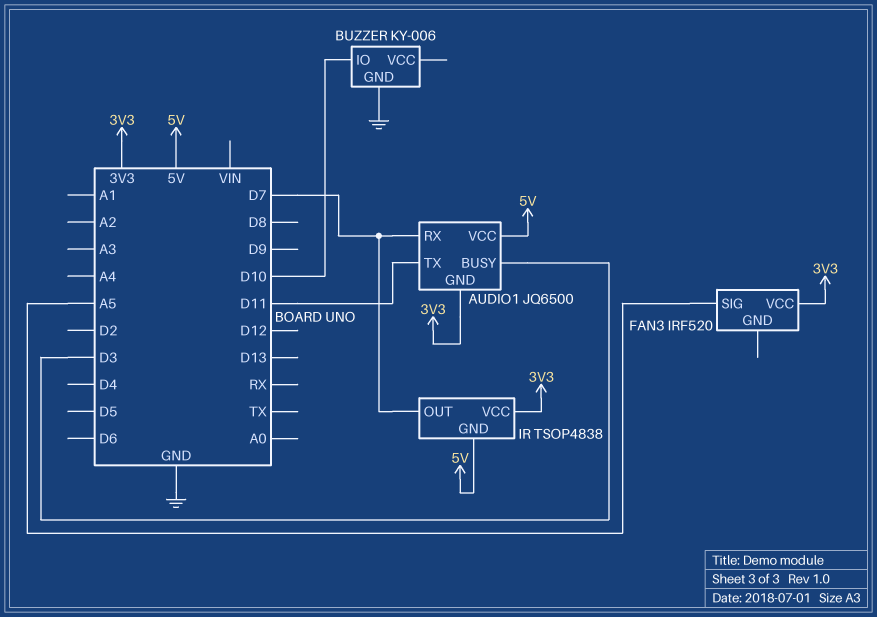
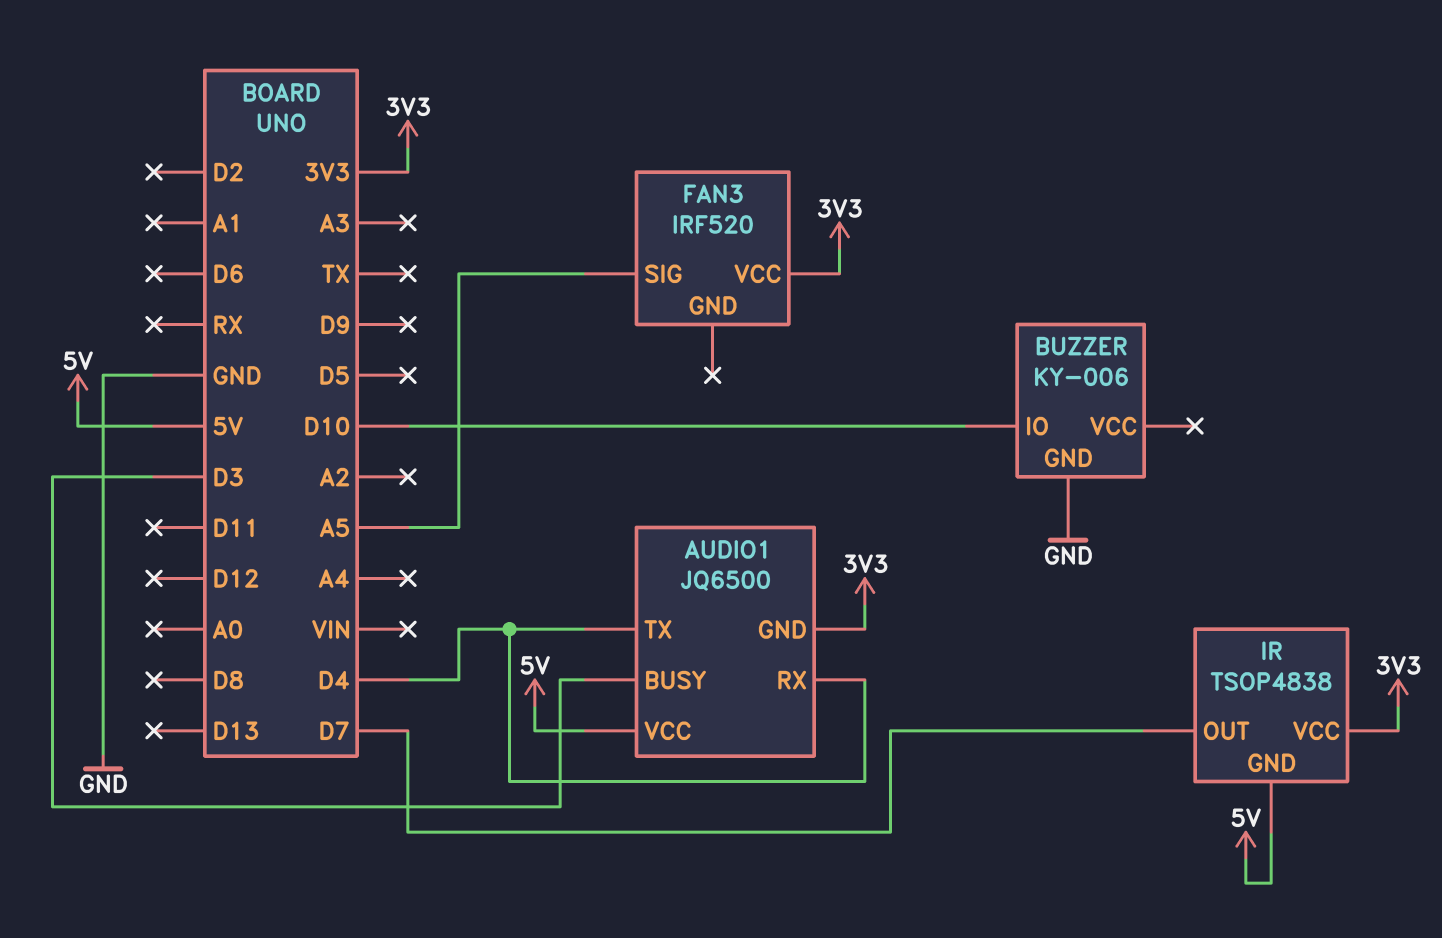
AUDIO1 pin RX: D7 -> D4
AUDIO1 pin TX: D11 -> D4

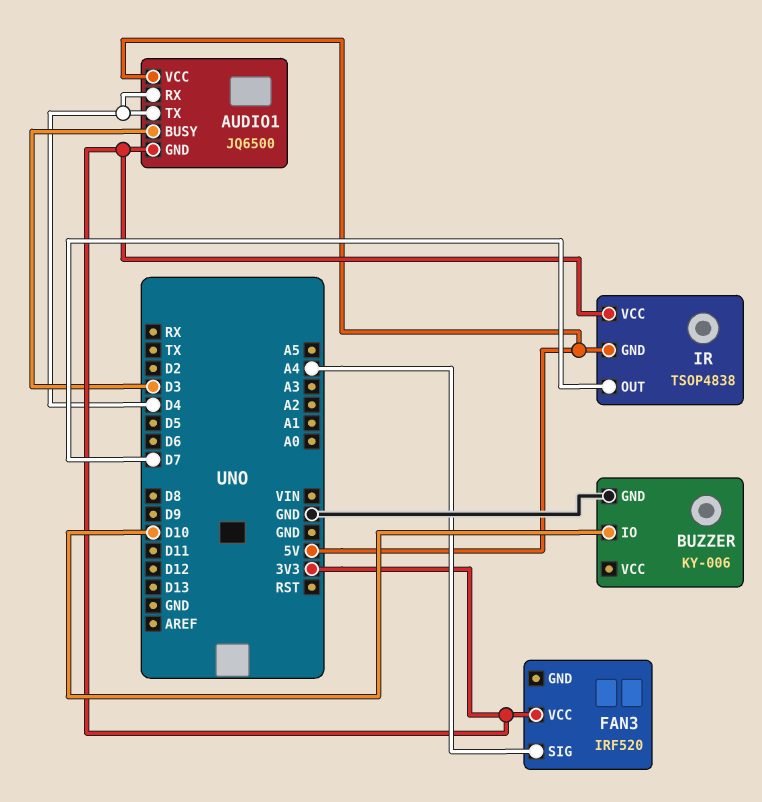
FAN3 pin SIG: A5 -> A4

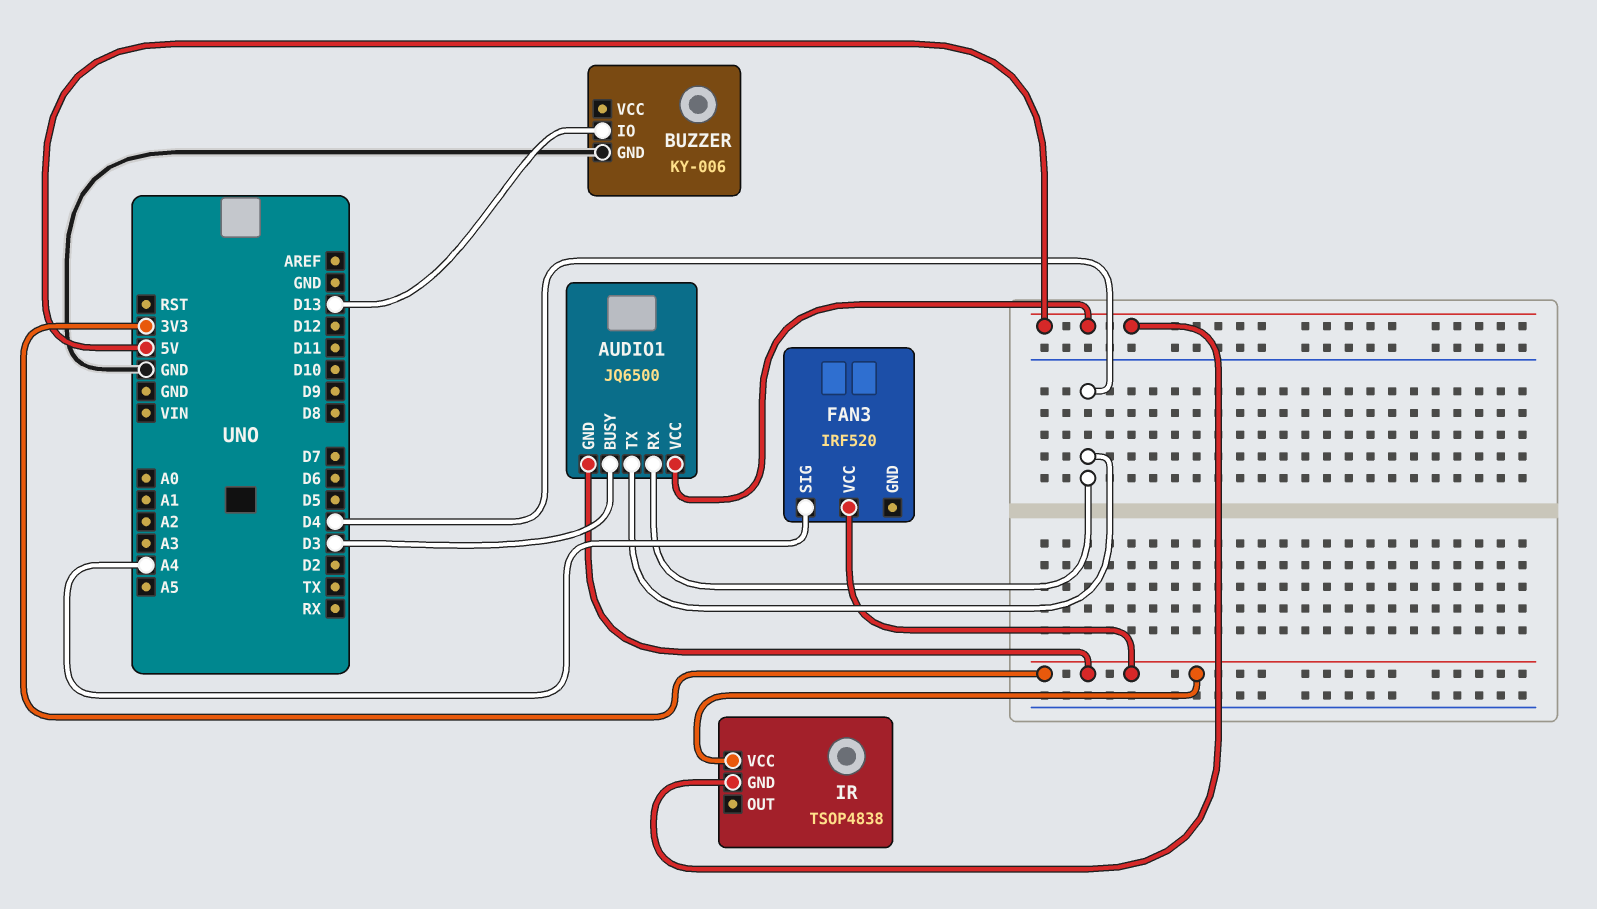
BUZZER pin IO: D10 -> D13
IR pin OUT: D7 -> none

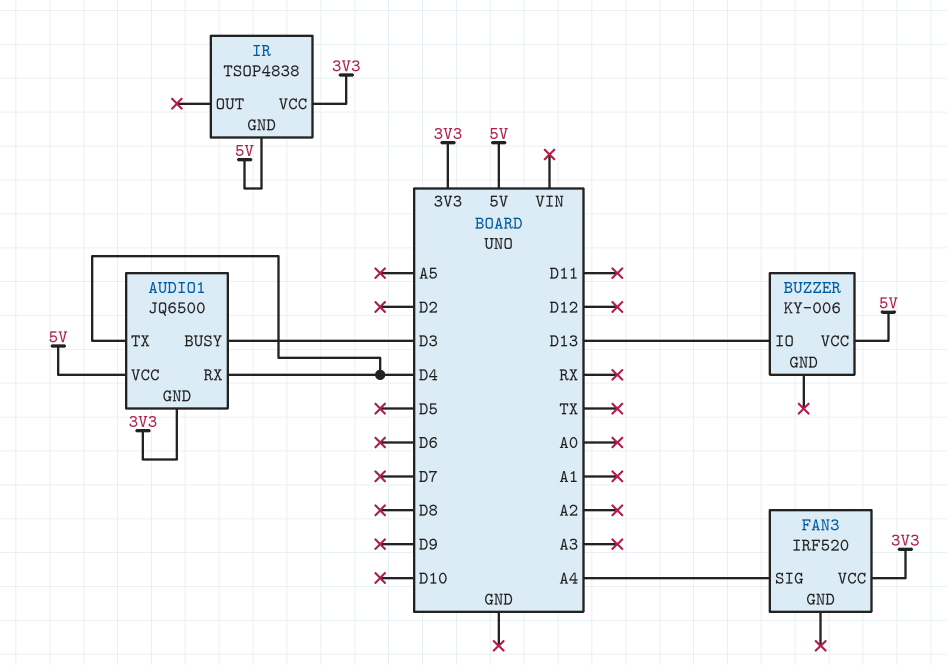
BUZZER pin GND: GND -> none
BUZZER pin VCC: none -> 5V

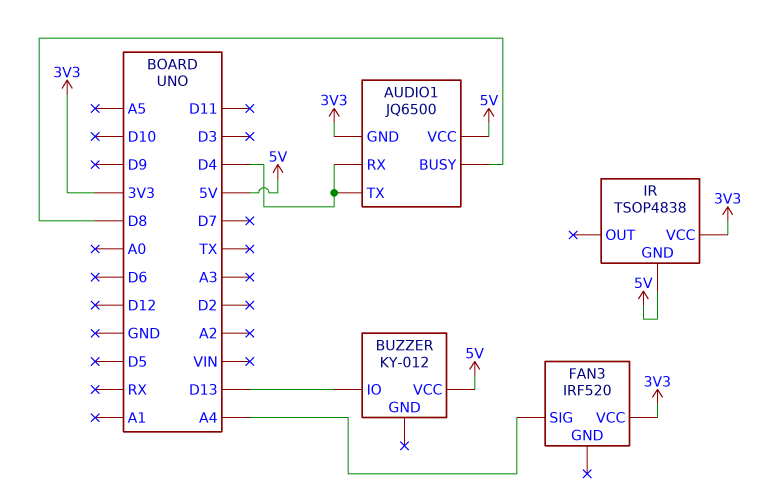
AUDIO1 pin BUSY: D3 -> D8
BUZZER: KY-006 -> KY-012

